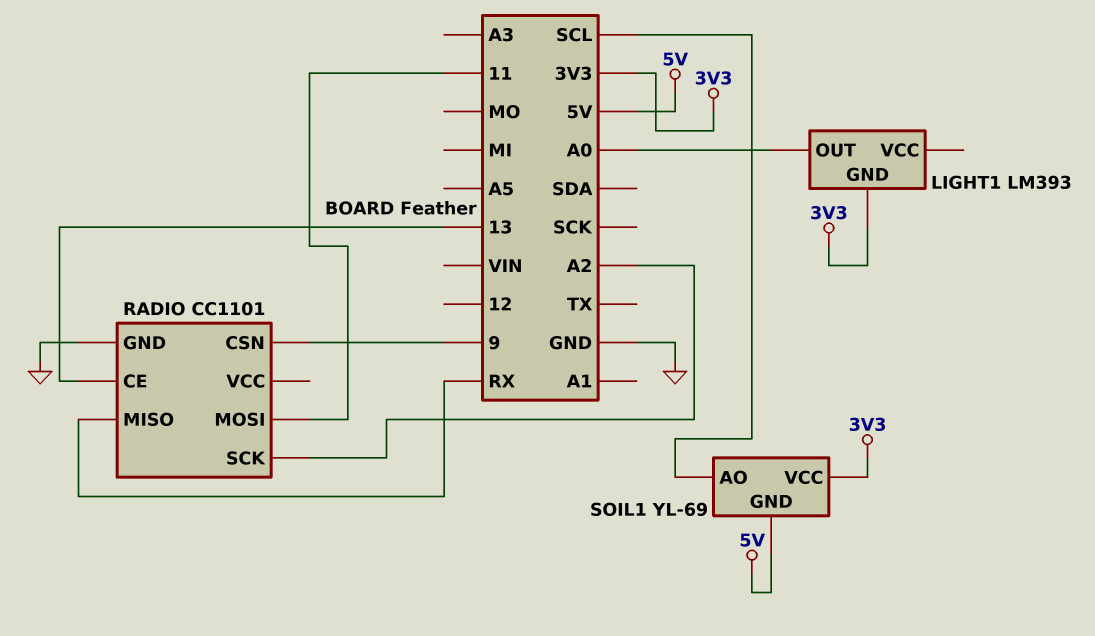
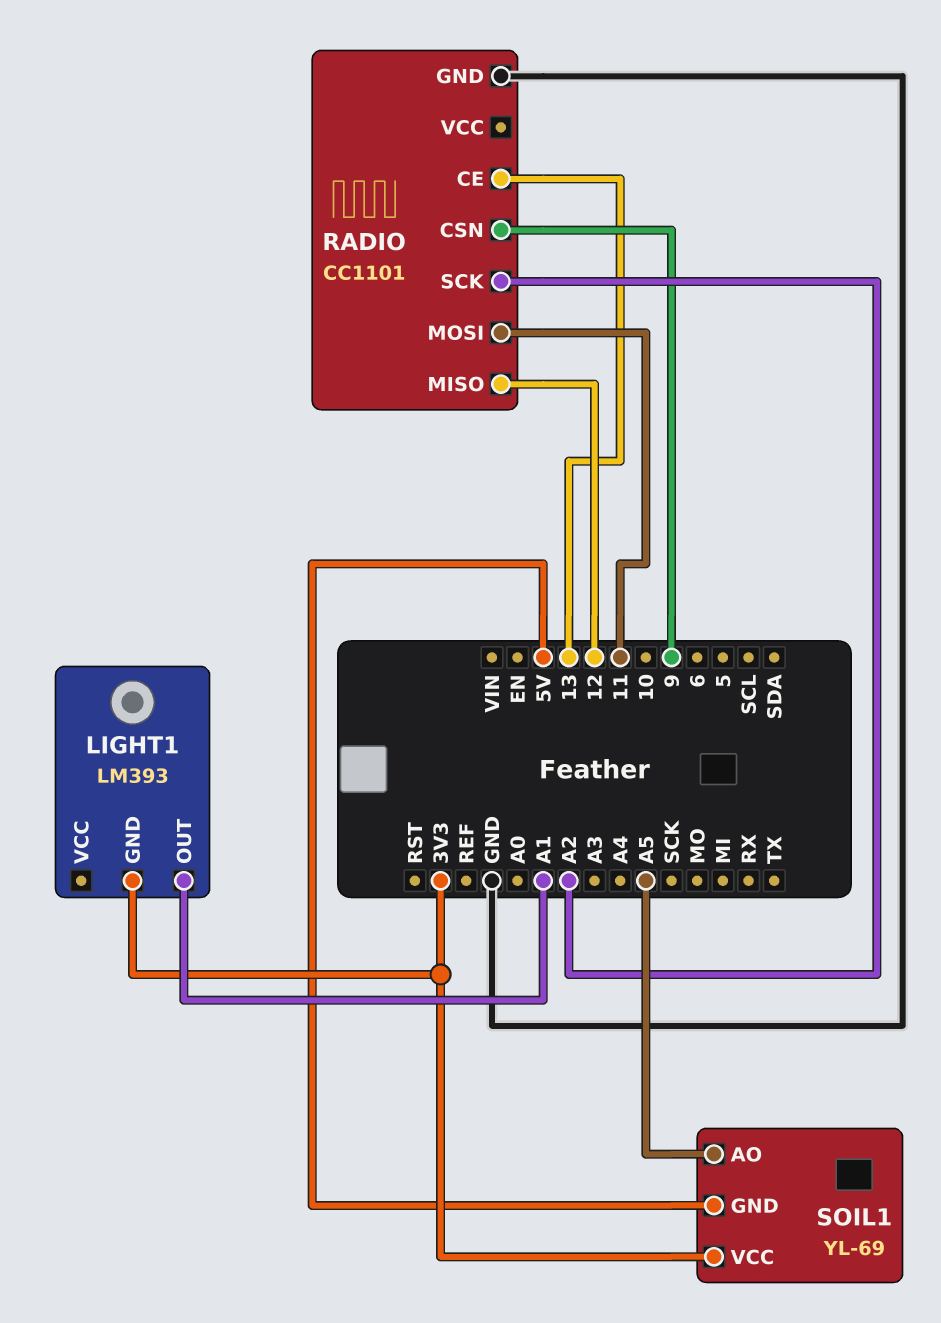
LIGHT1 pin OUT: A0 -> A1
RADIO pin MISO: RX -> 12
SOIL1 pin AO: SCL -> A5

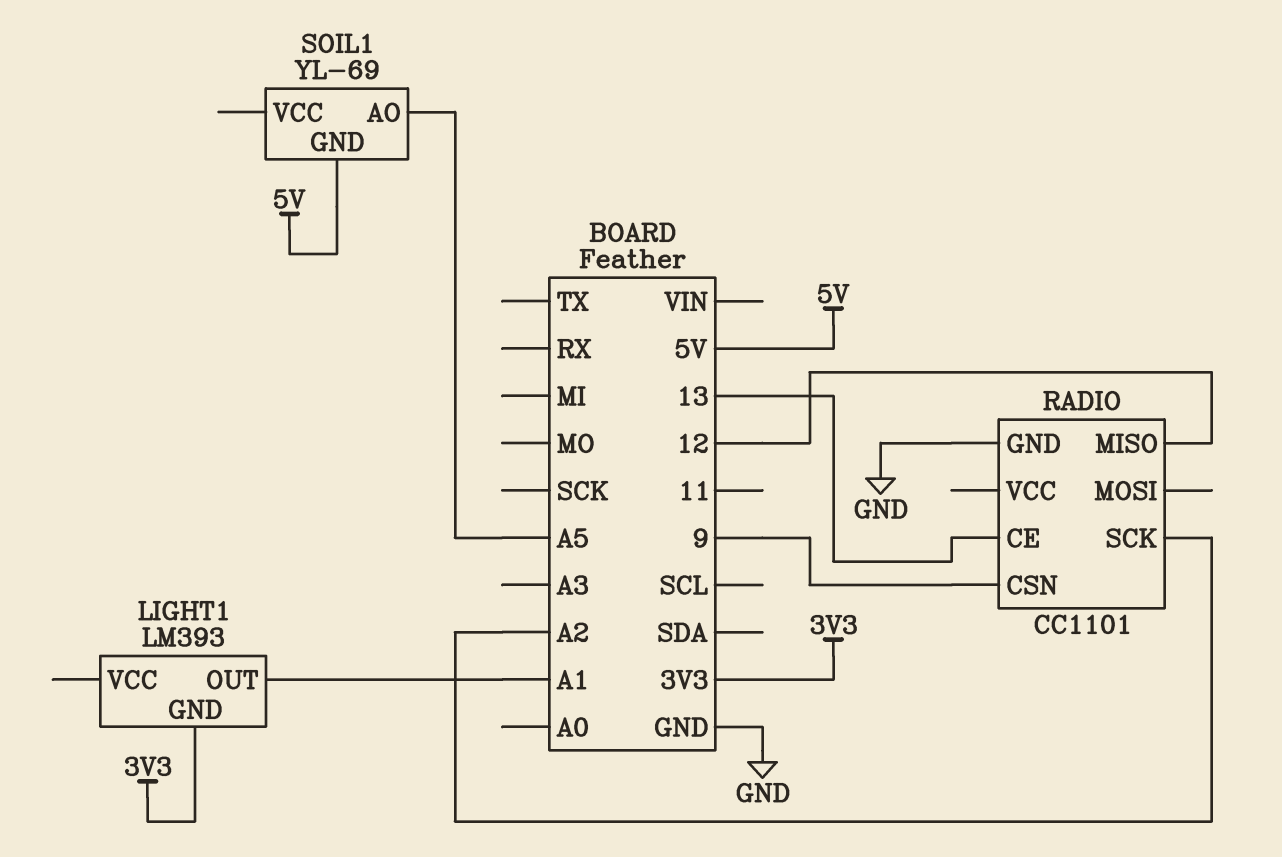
RADIO pin MOSI: 11 -> none
SOIL1 pin VCC: 3V3 -> none

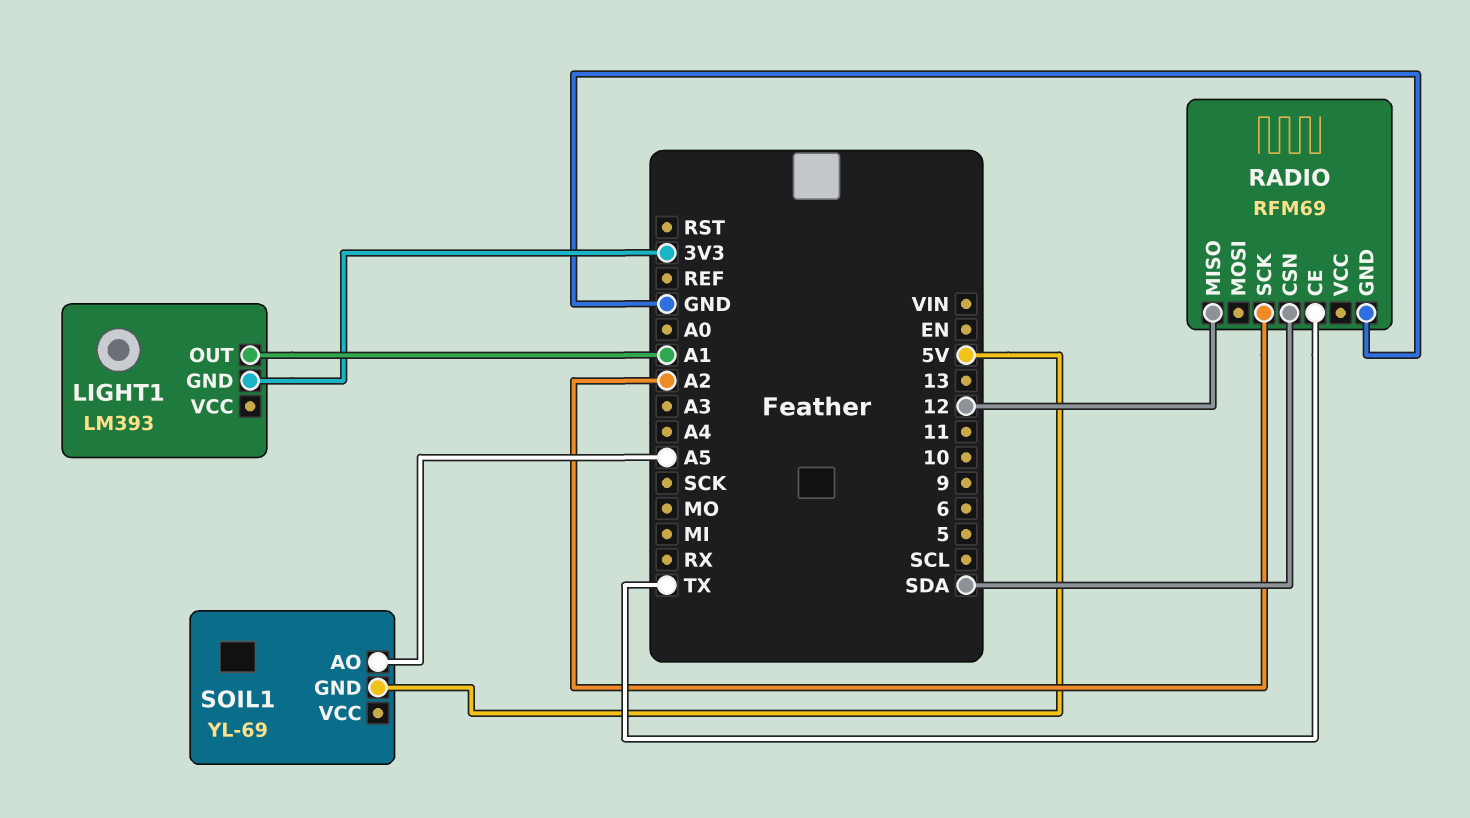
RADIO: CC1101 -> RFM69
RADIO pin CE: 13 -> TX
RADIO pin CSN: 9 -> SDA

